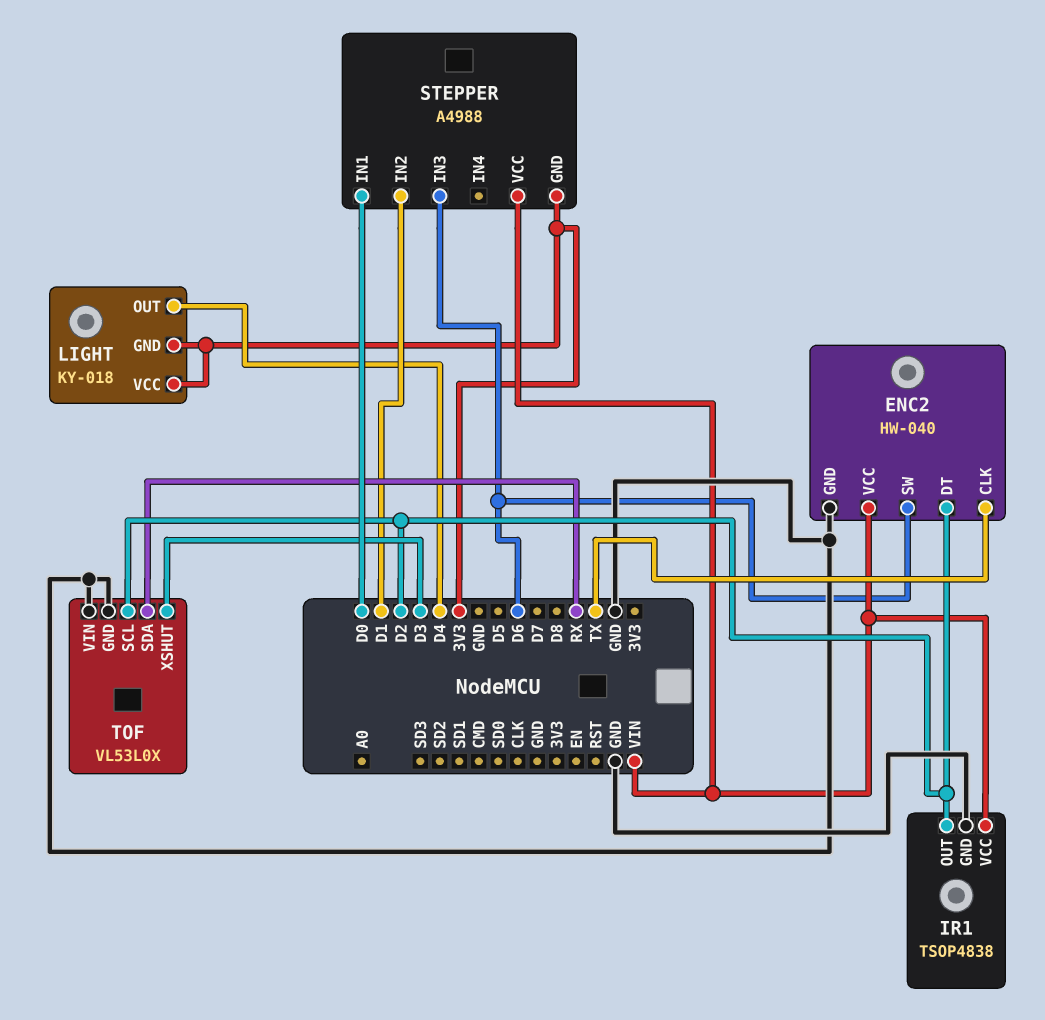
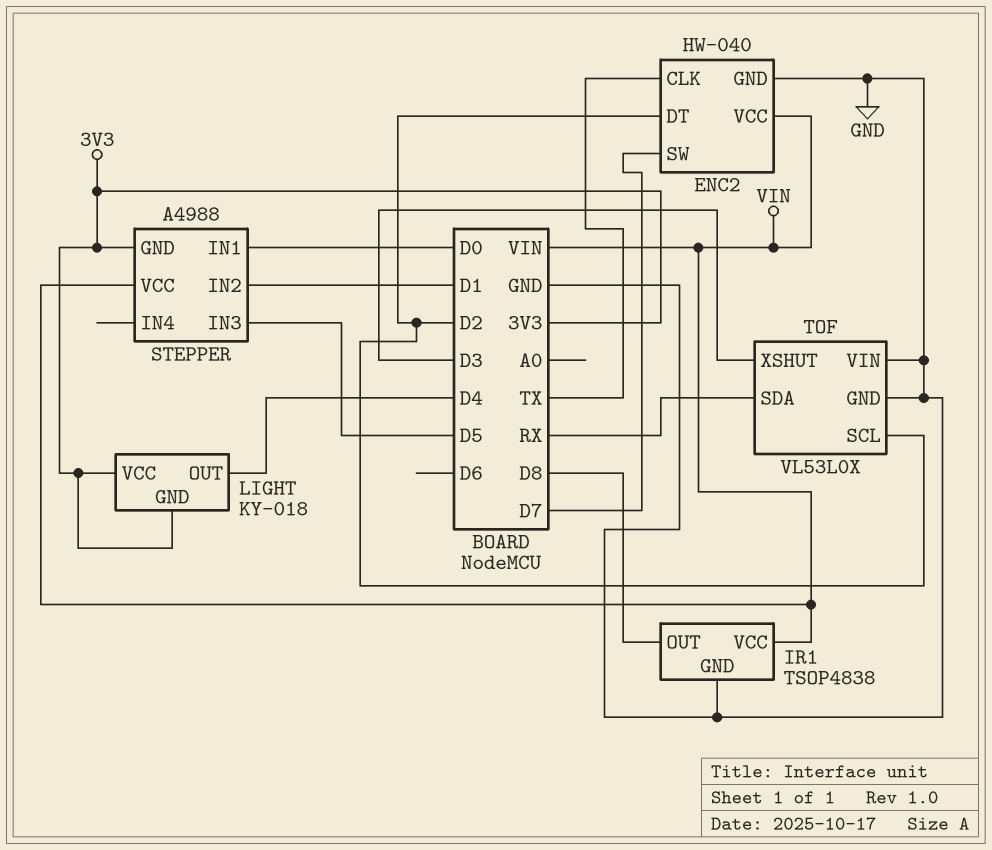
ENC2 pin SW: D6 -> D7
IR1 pin OUT: D2 -> D8
STEPPER pin IN3: D6 -> D5

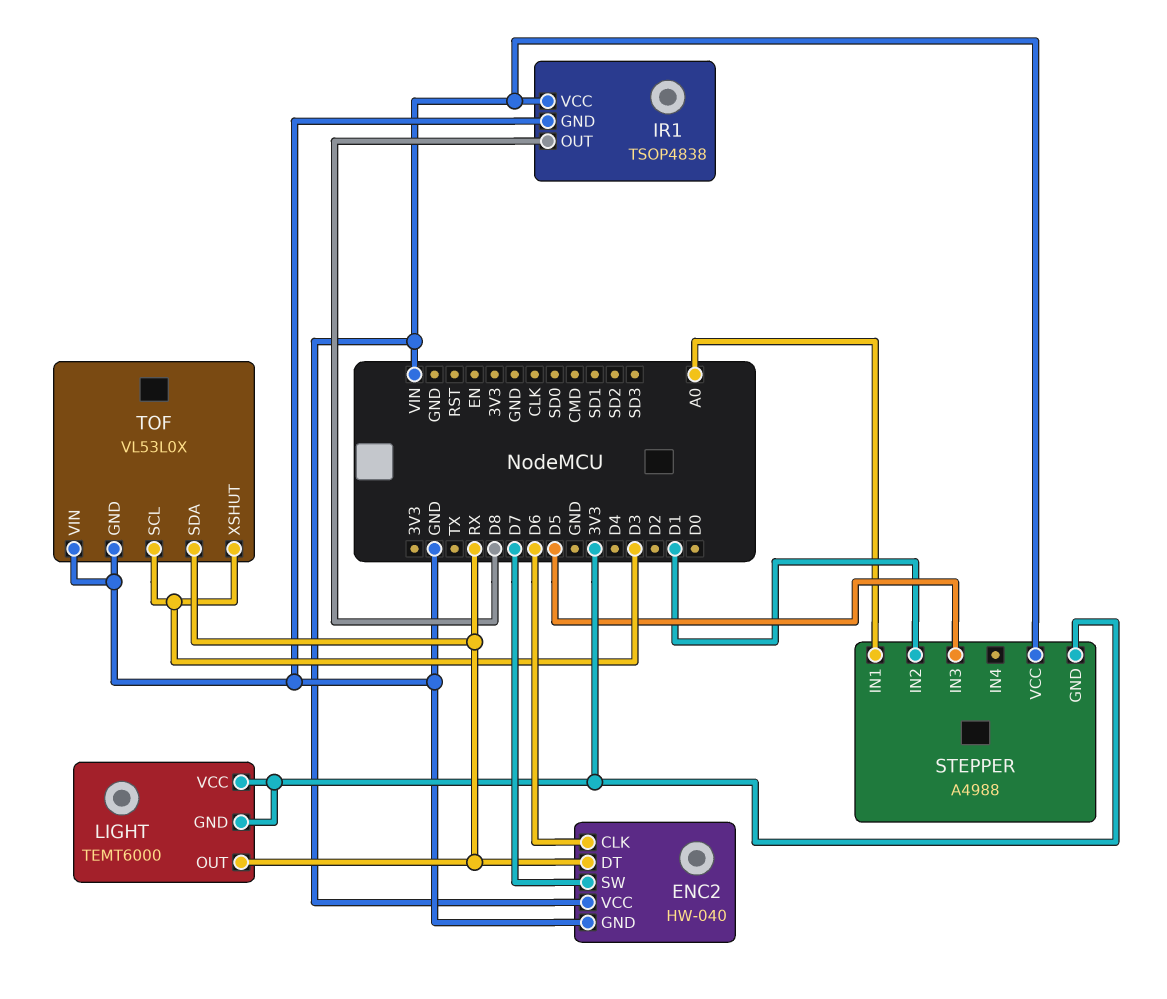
ENC2 pin CLK: TX -> D6
ENC2 pin DT: D2 -> RX
LIGHT: KY-018 -> TEMT6000
LIGHT pin OUT: D4 -> RX
STEPPER pin IN1: D0 -> A0
TOF pin SCL: D2 -> D3

